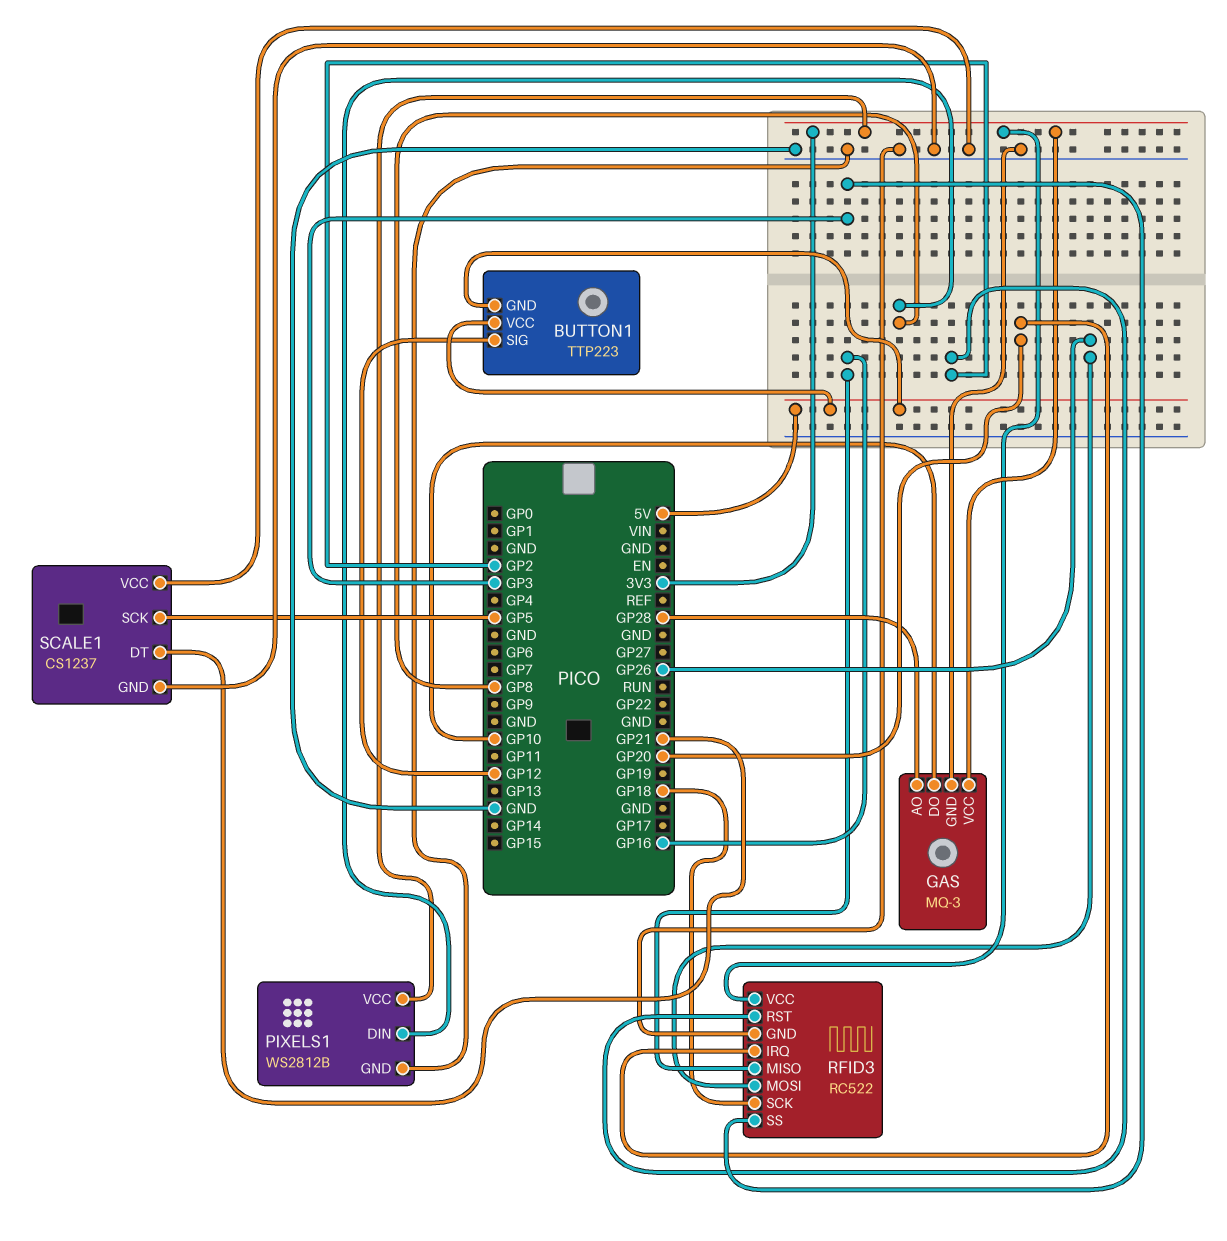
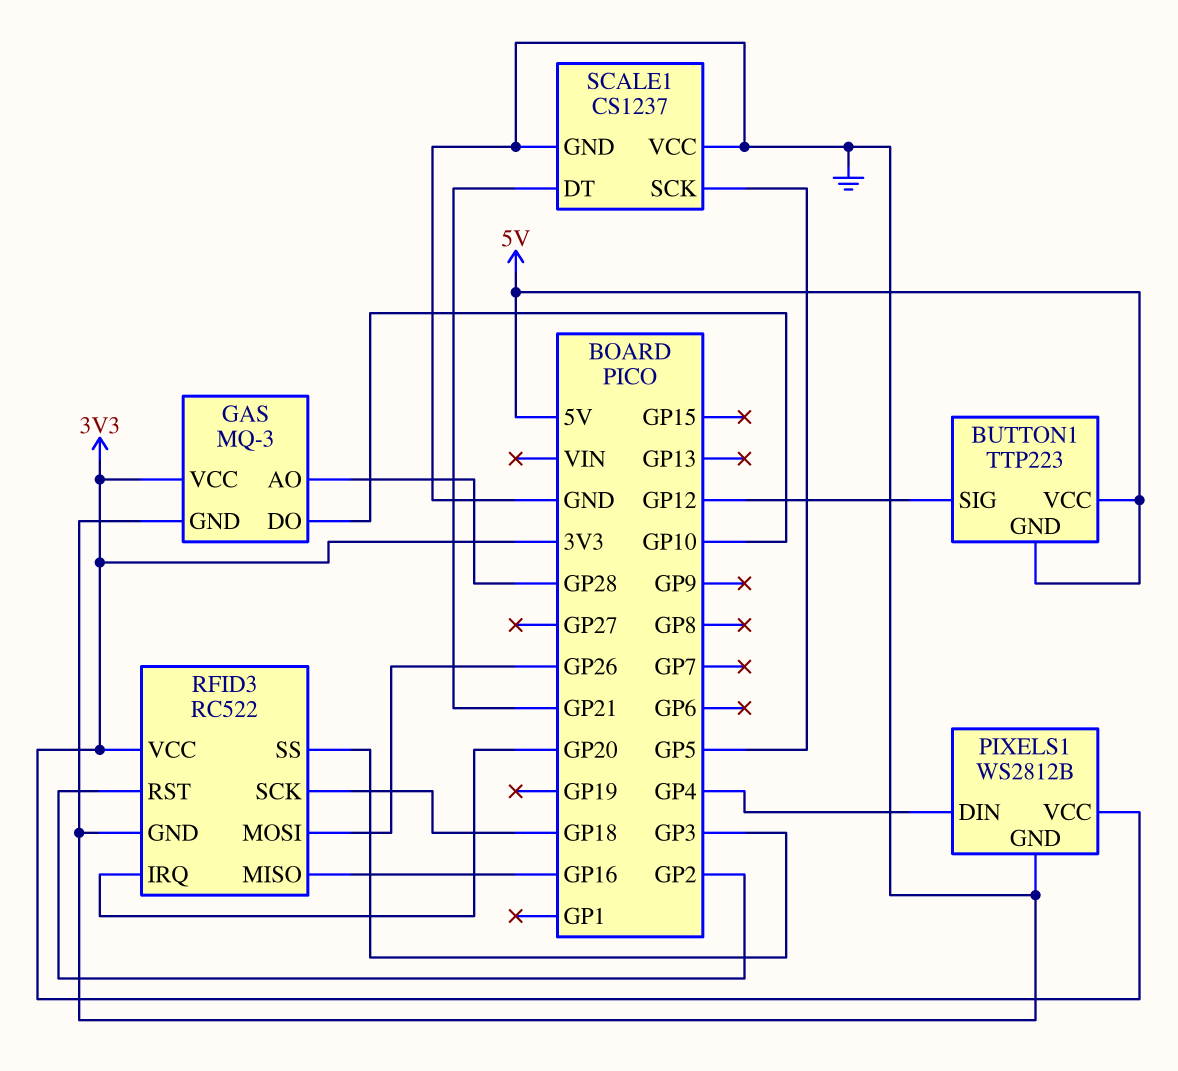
PIXELS1 pin DIN: GP8 -> GP4

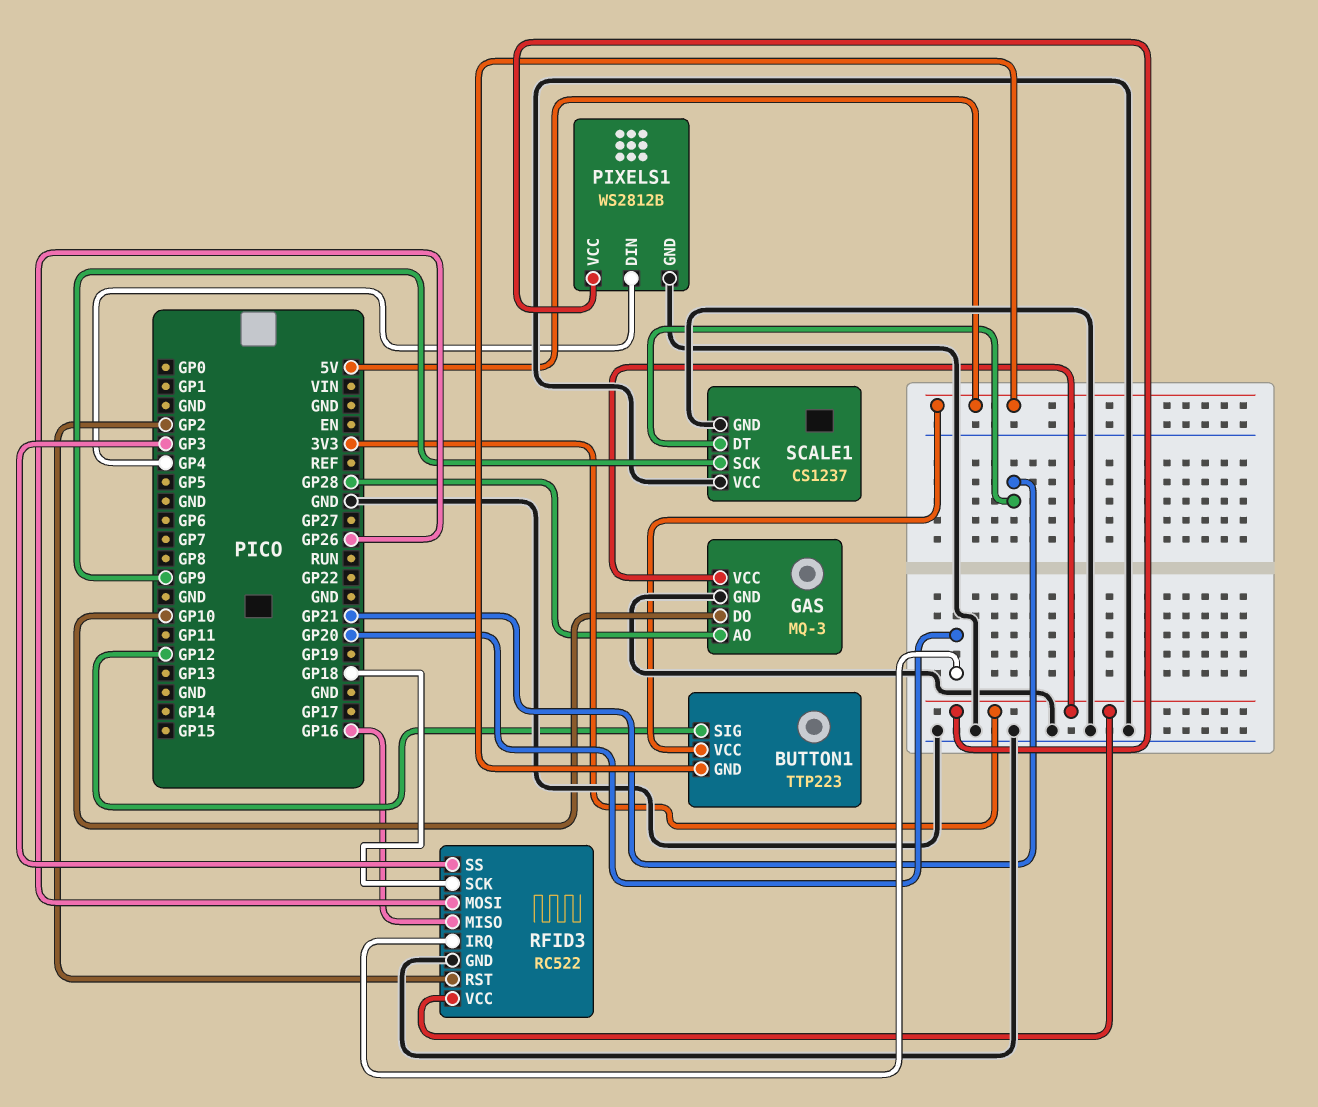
SCALE1 pin SCK: GP5 -> GP9

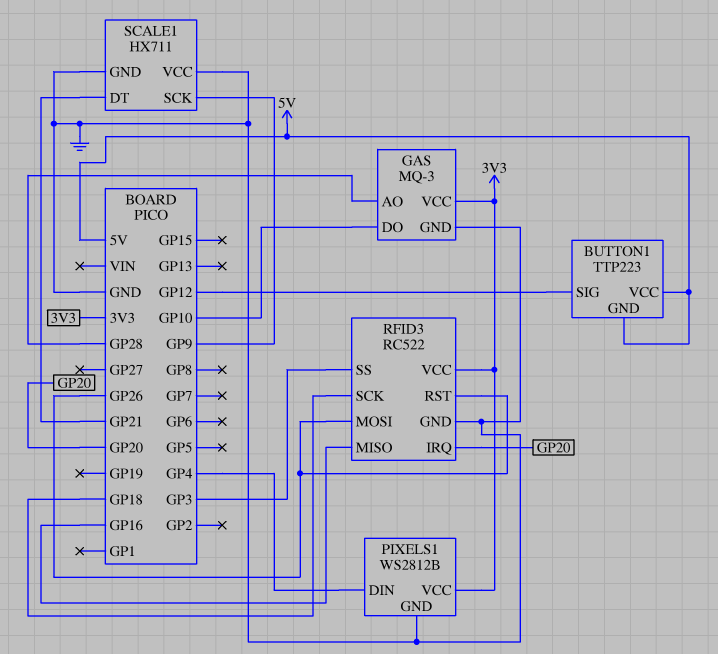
RFID3 pin RST: GP2 -> GP26
SCALE1: CS1237 -> HX711

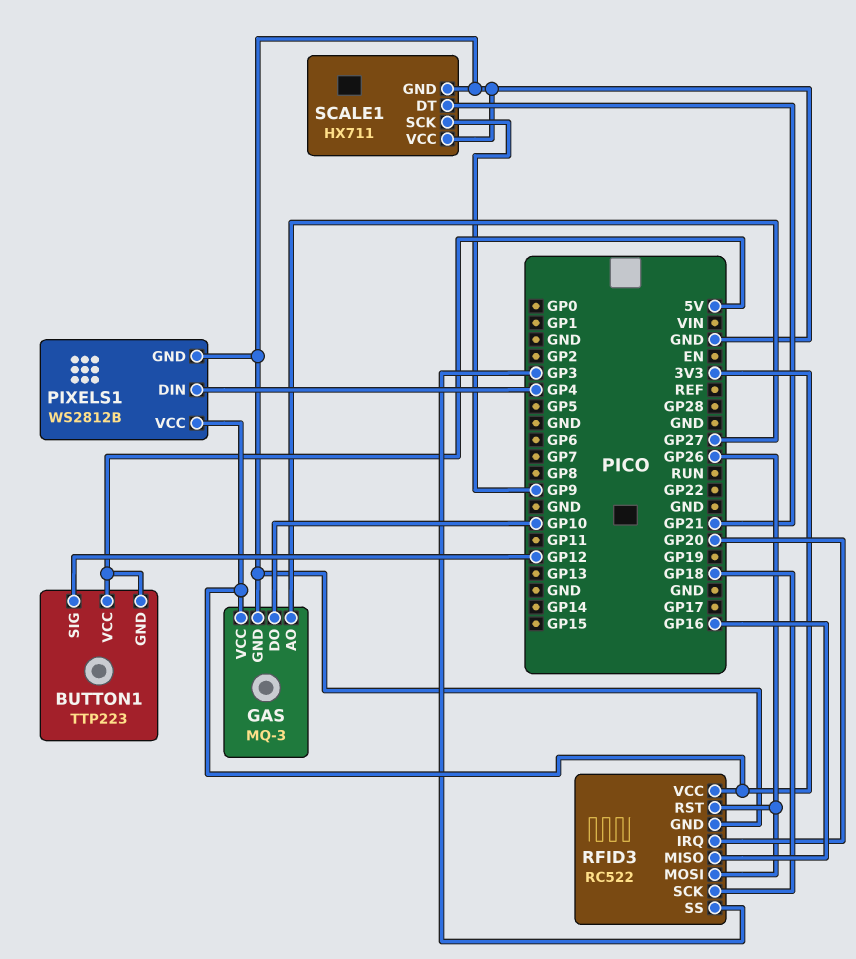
GAS pin AO: GP28 -> GP27

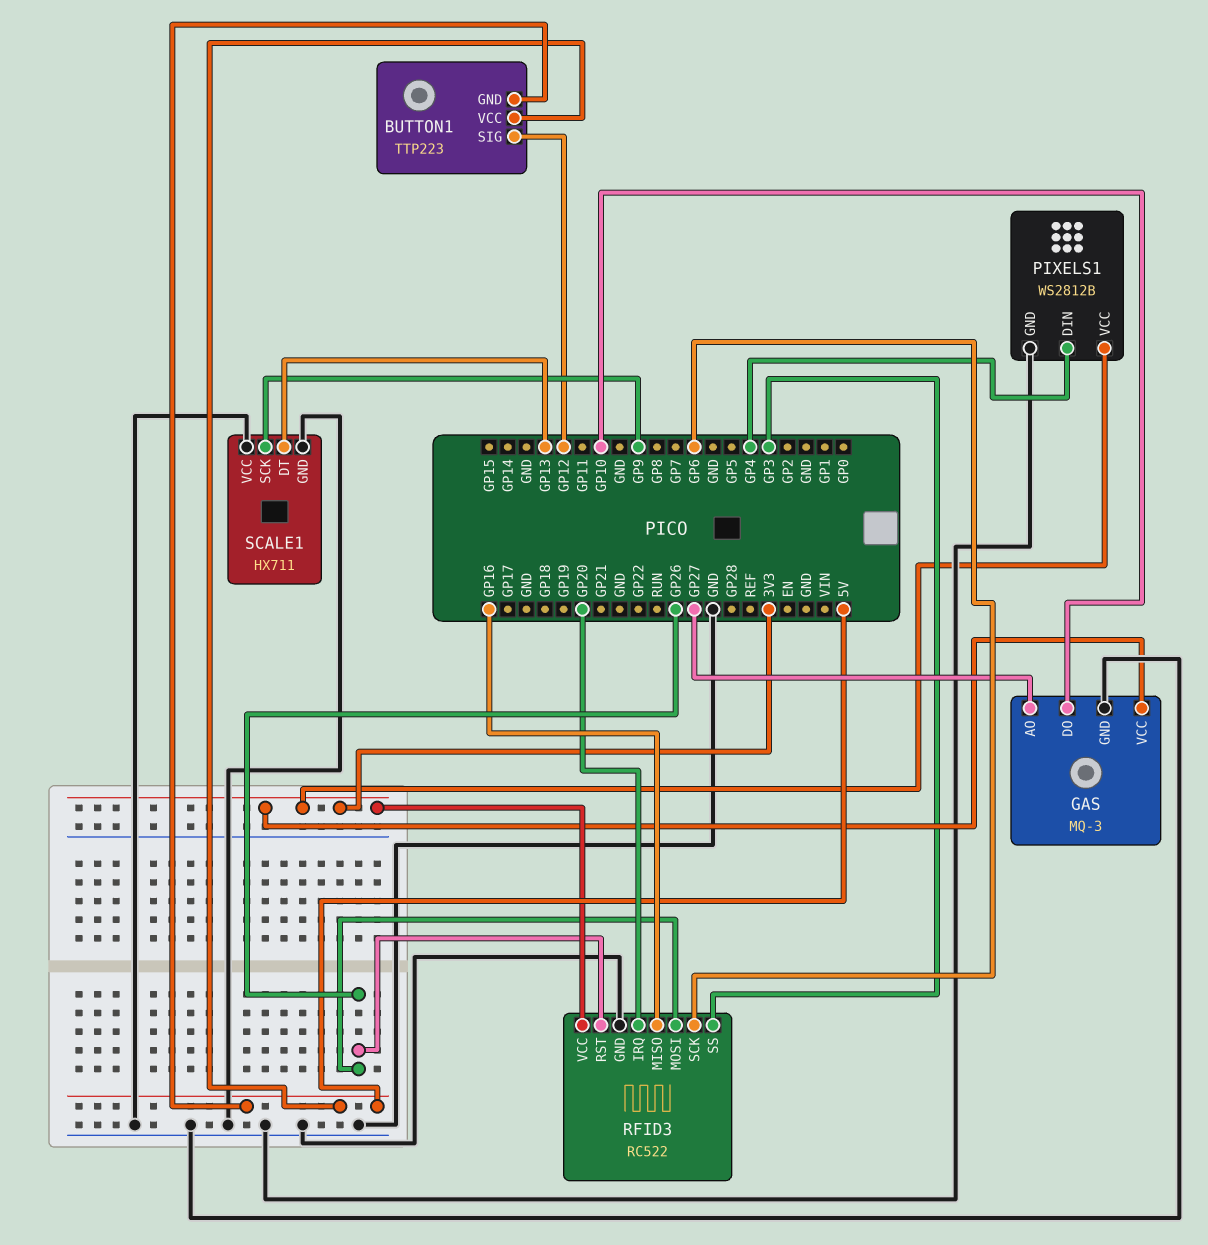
RFID3 pin SCK: GP18 -> GP6
SCALE1 pin DT: GP21 -> GP13

